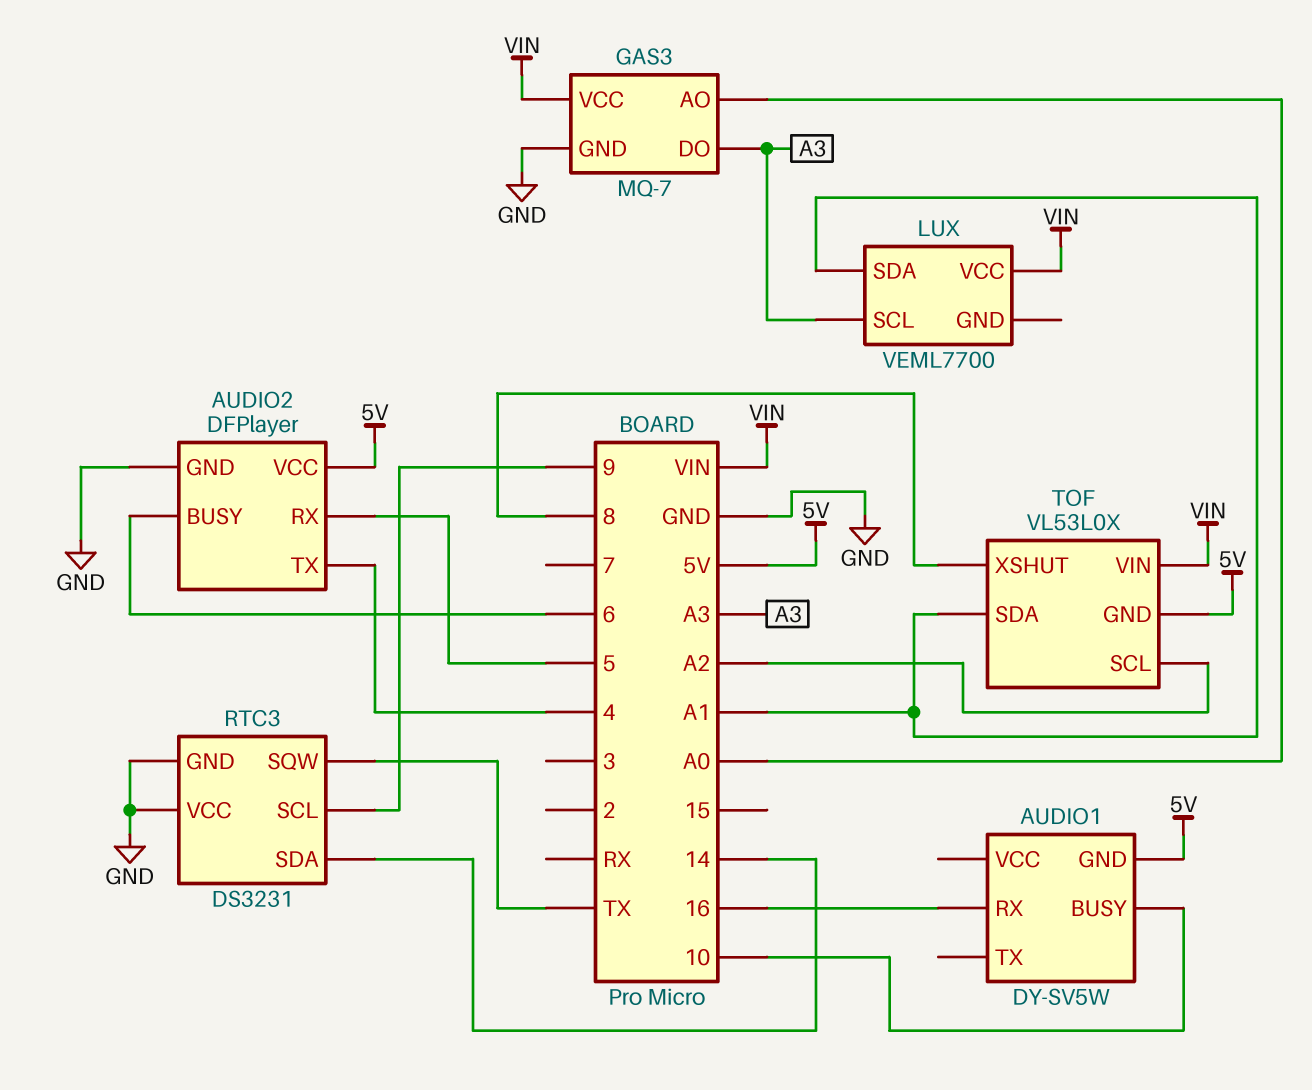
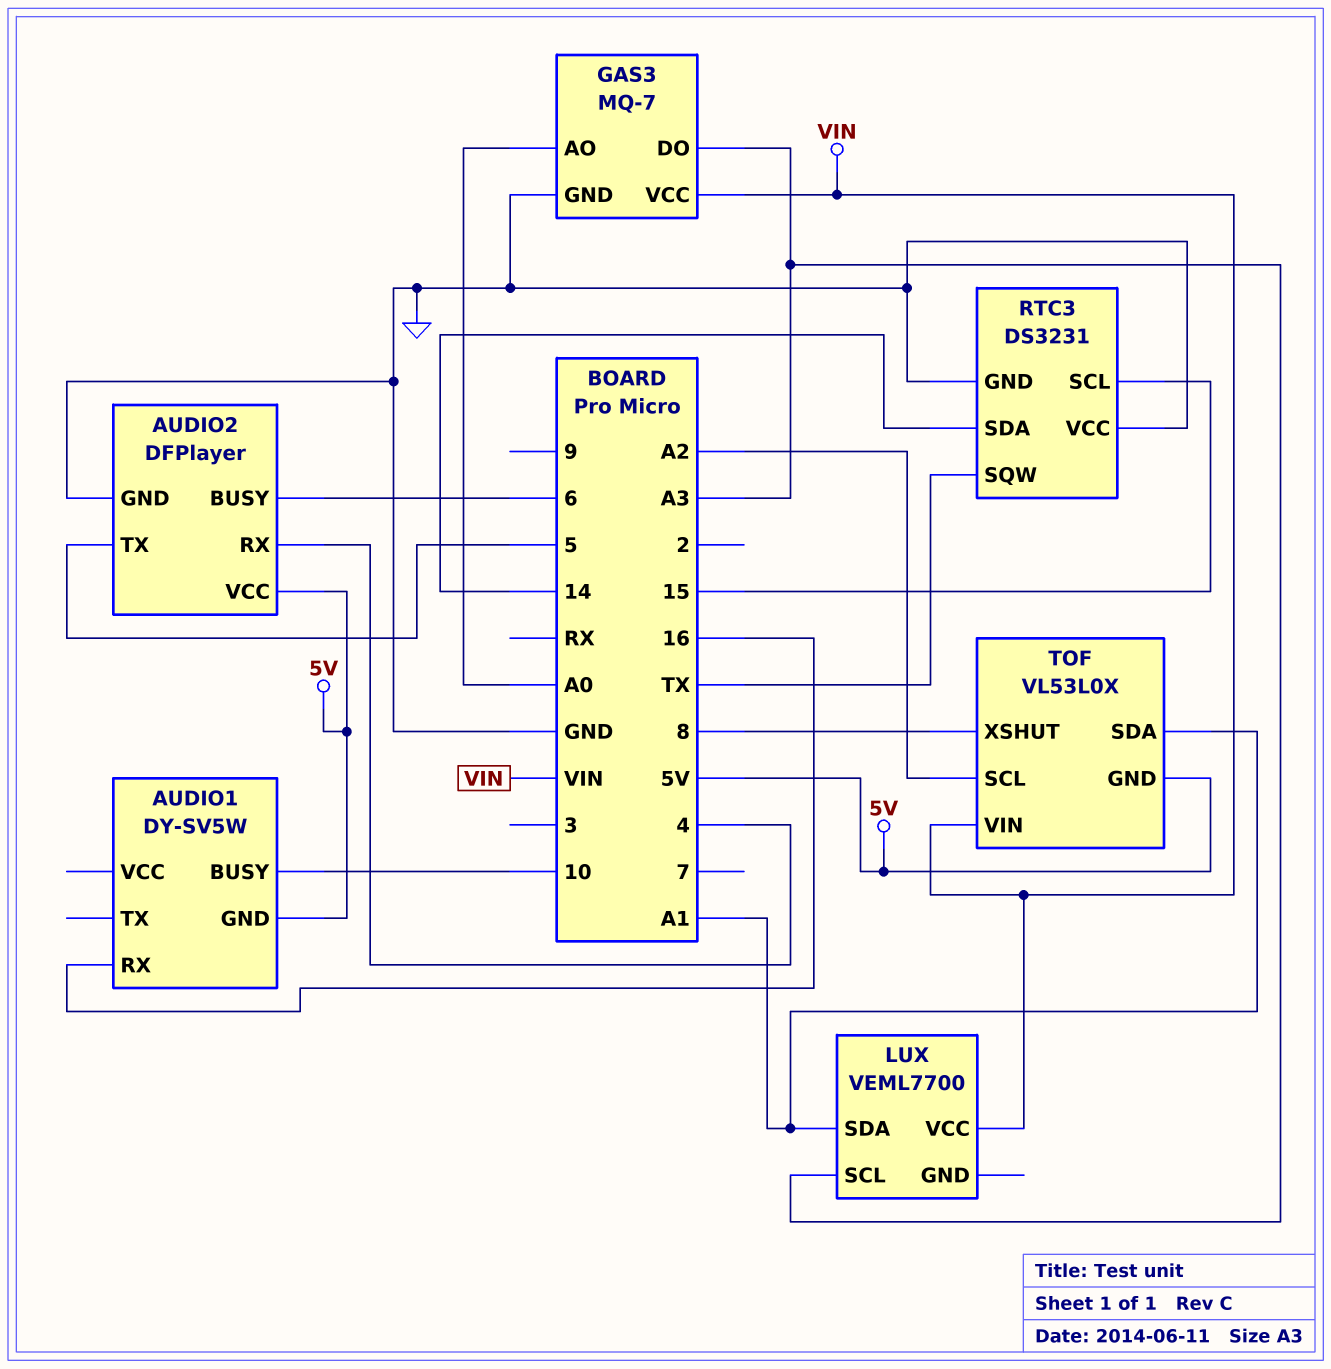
AUDIO2 pin RX: 5 -> 4
AUDIO2 pin TX: 4 -> 5
RTC3 pin SCL: 9 -> 15

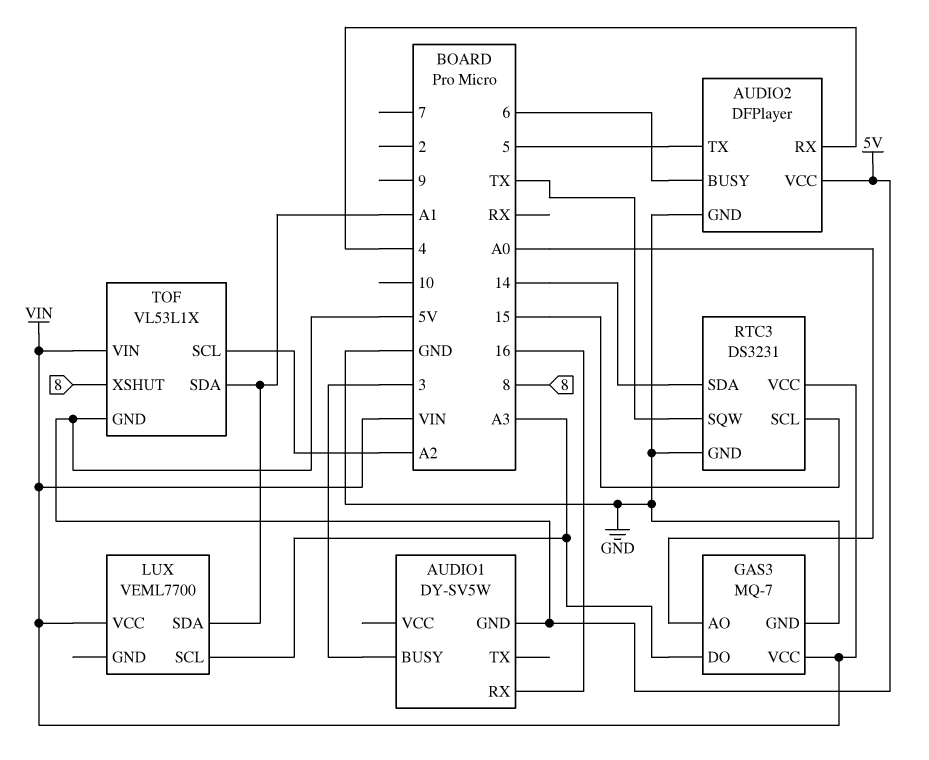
AUDIO1 pin BUSY: 10 -> 3
RTC3 pin VCC: GND -> VIN
TOF: VL53L0X -> VL53L1X

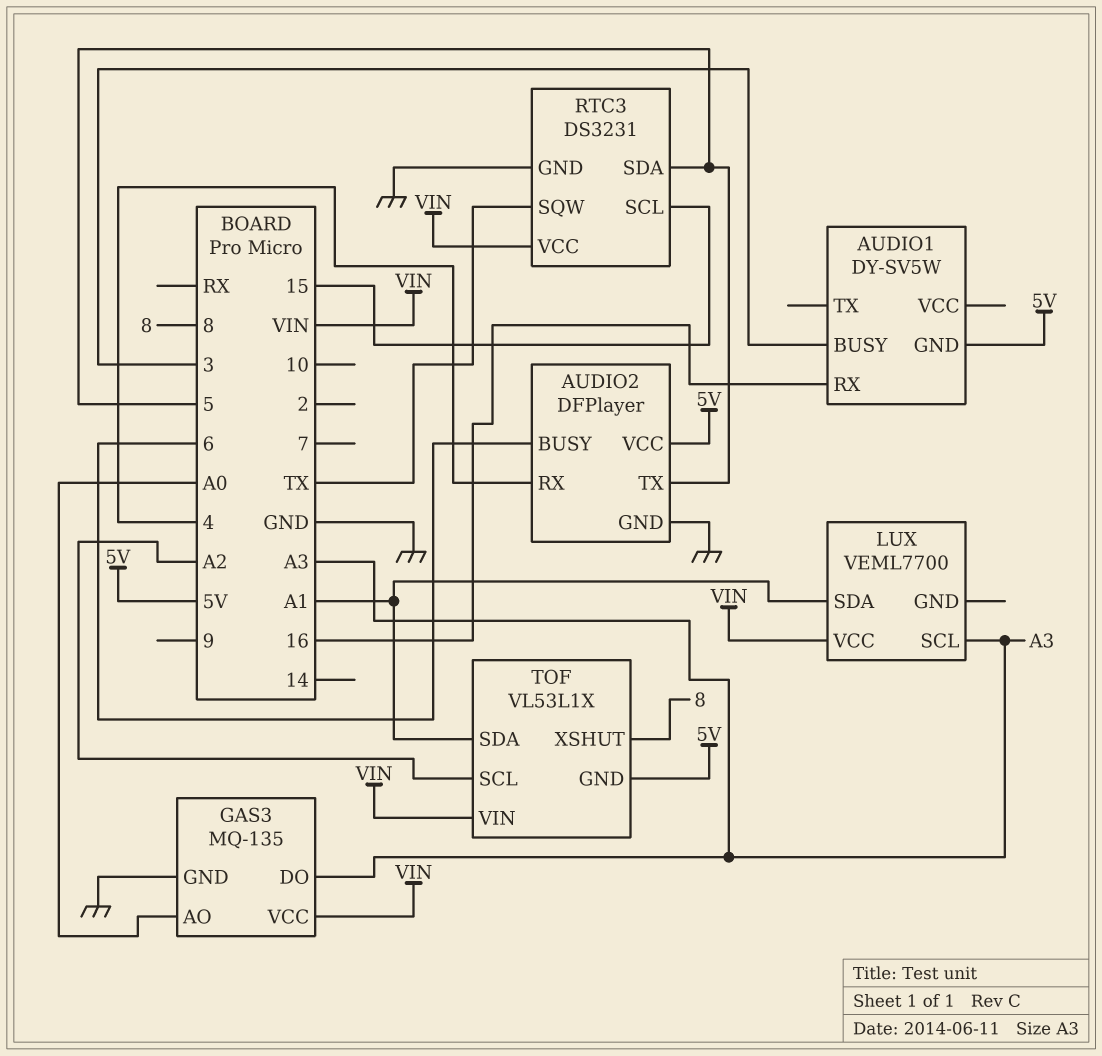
GAS3: MQ-7 -> MQ-135
RTC3 pin SDA: 14 -> 5

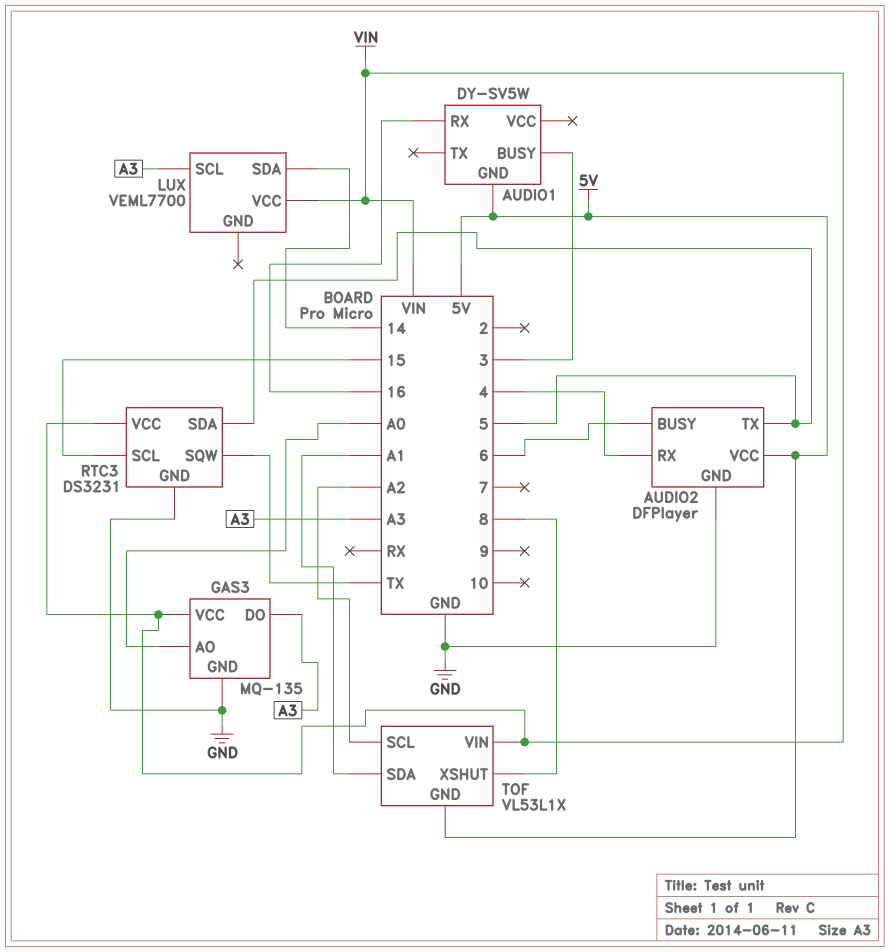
LUX pin SDA: A1 -> 14

